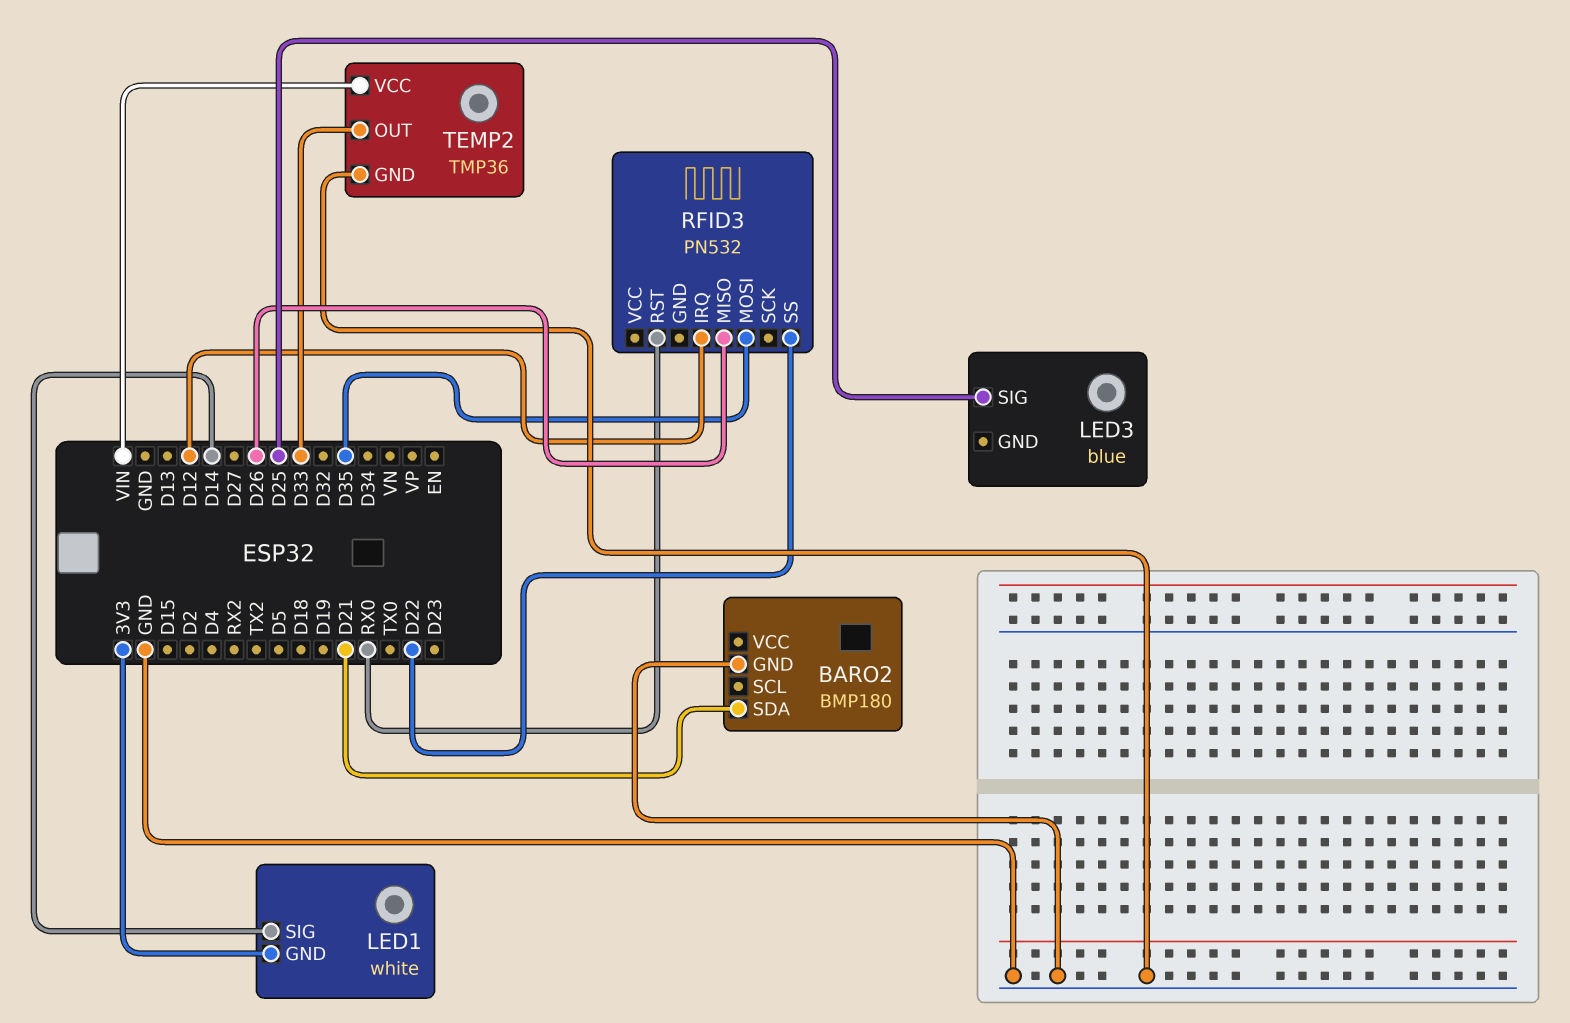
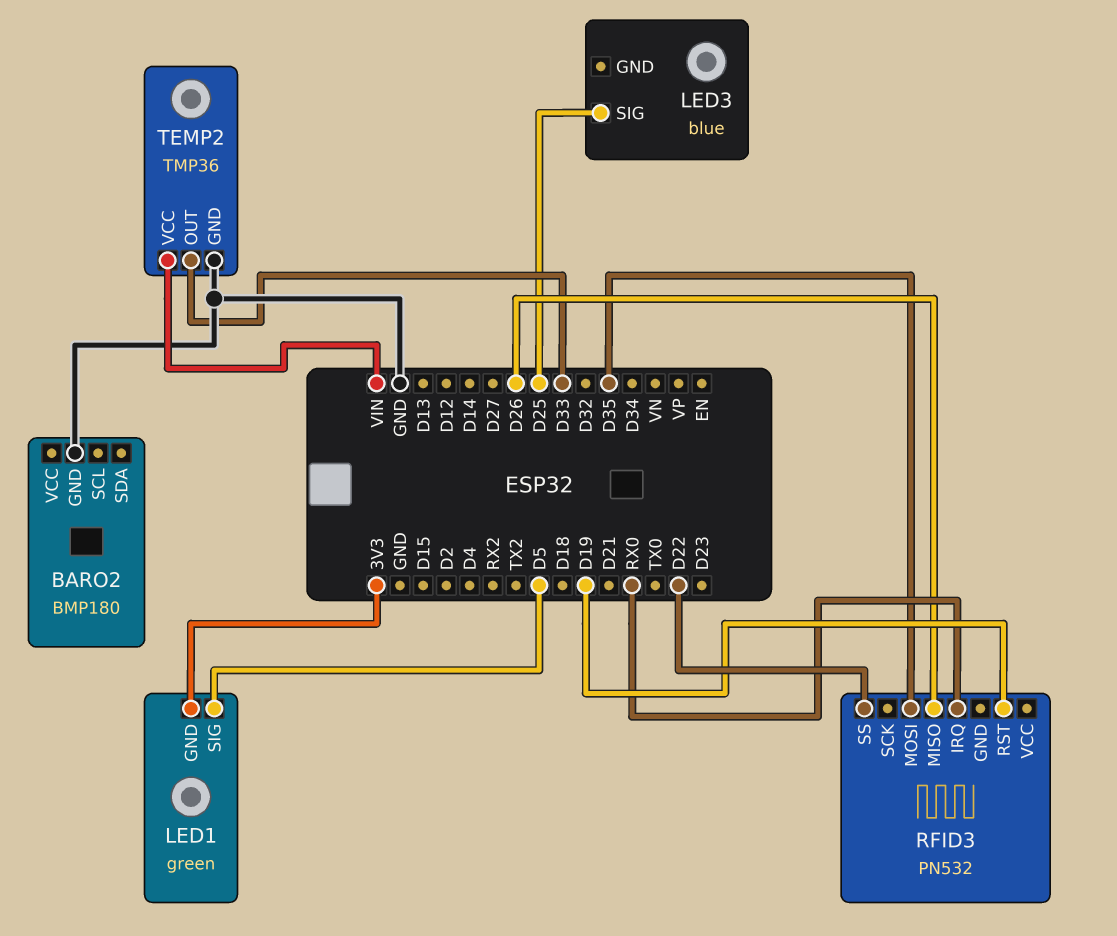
BARO2 pin SDA: D21 -> none
LED1: white -> green
LED1 pin SIG: D14 -> D5
RFID3 pin IRQ: D12 -> RX0
RFID3 pin RST: RX0 -> D19

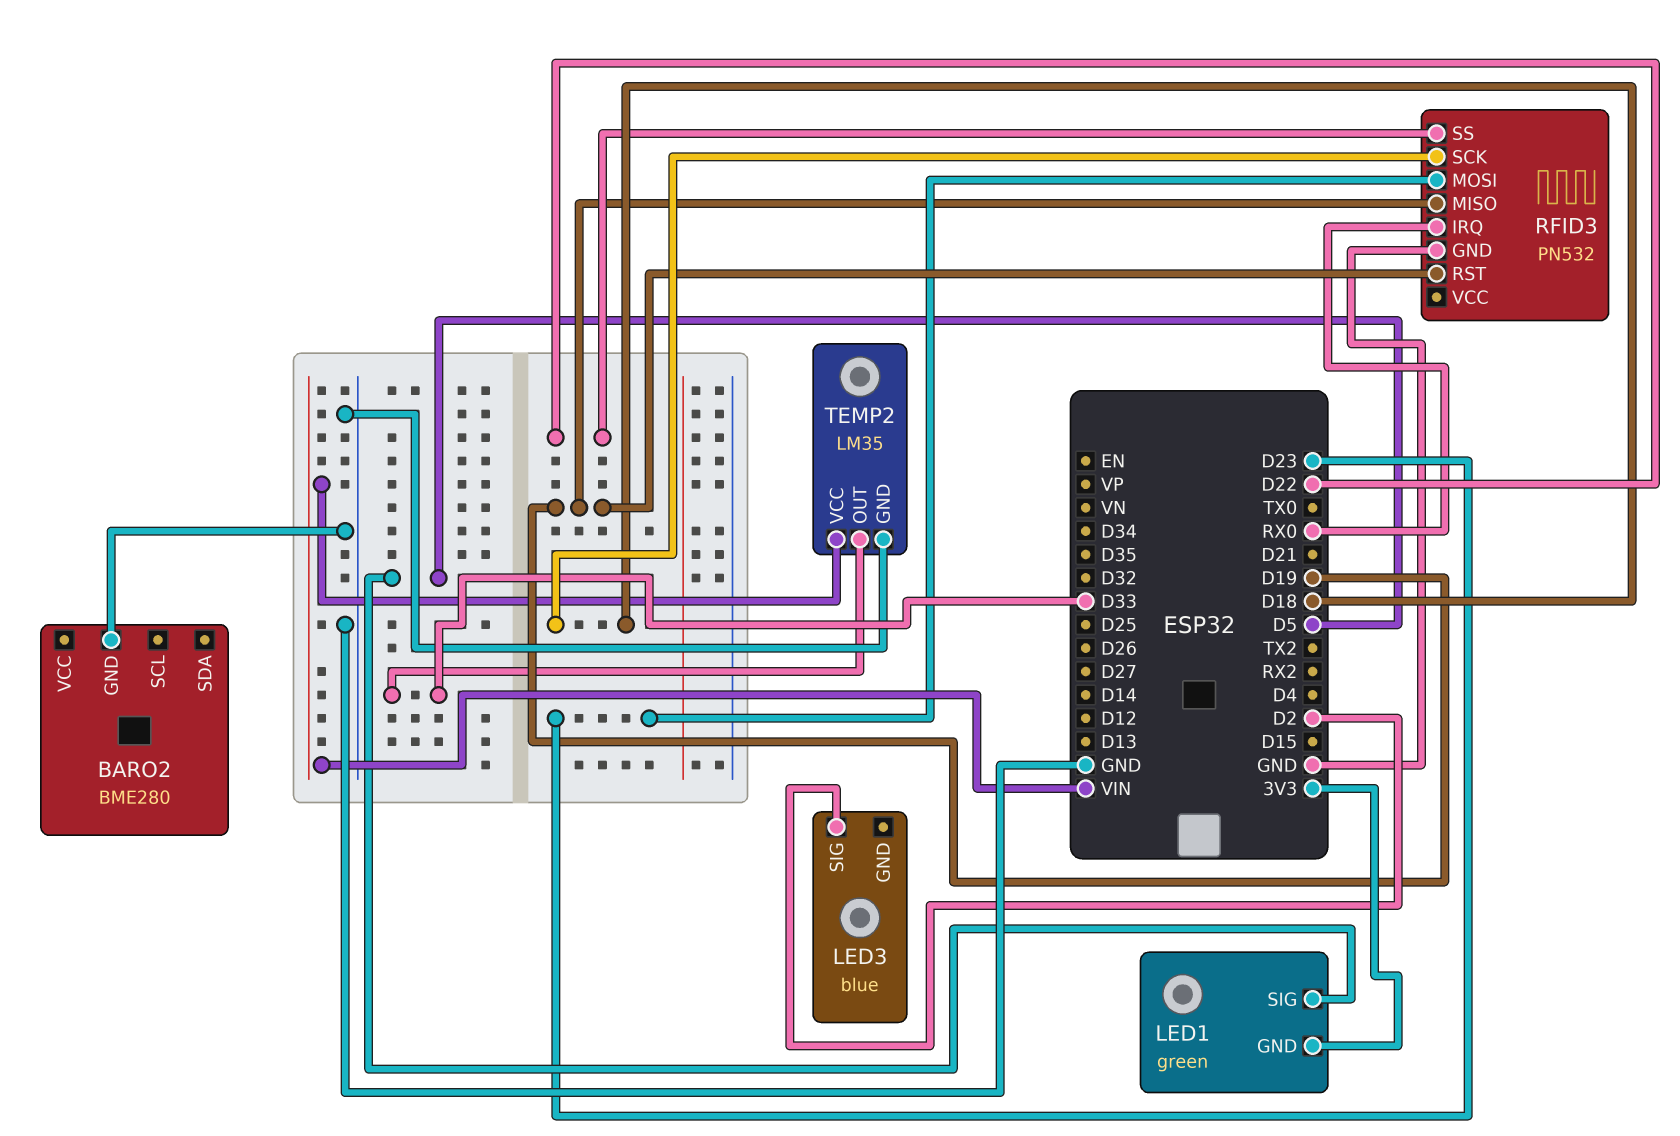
BARO2: BMP180 -> BME280
LED3 pin SIG: D25 -> D2
RFID3 pin GND: none -> GND
RFID3 pin MISO: D26 -> D19
RFID3 pin MOSI: D35 -> D23
RFID3 pin SCK: none -> D18
TEMP2: TMP36 -> LM35

